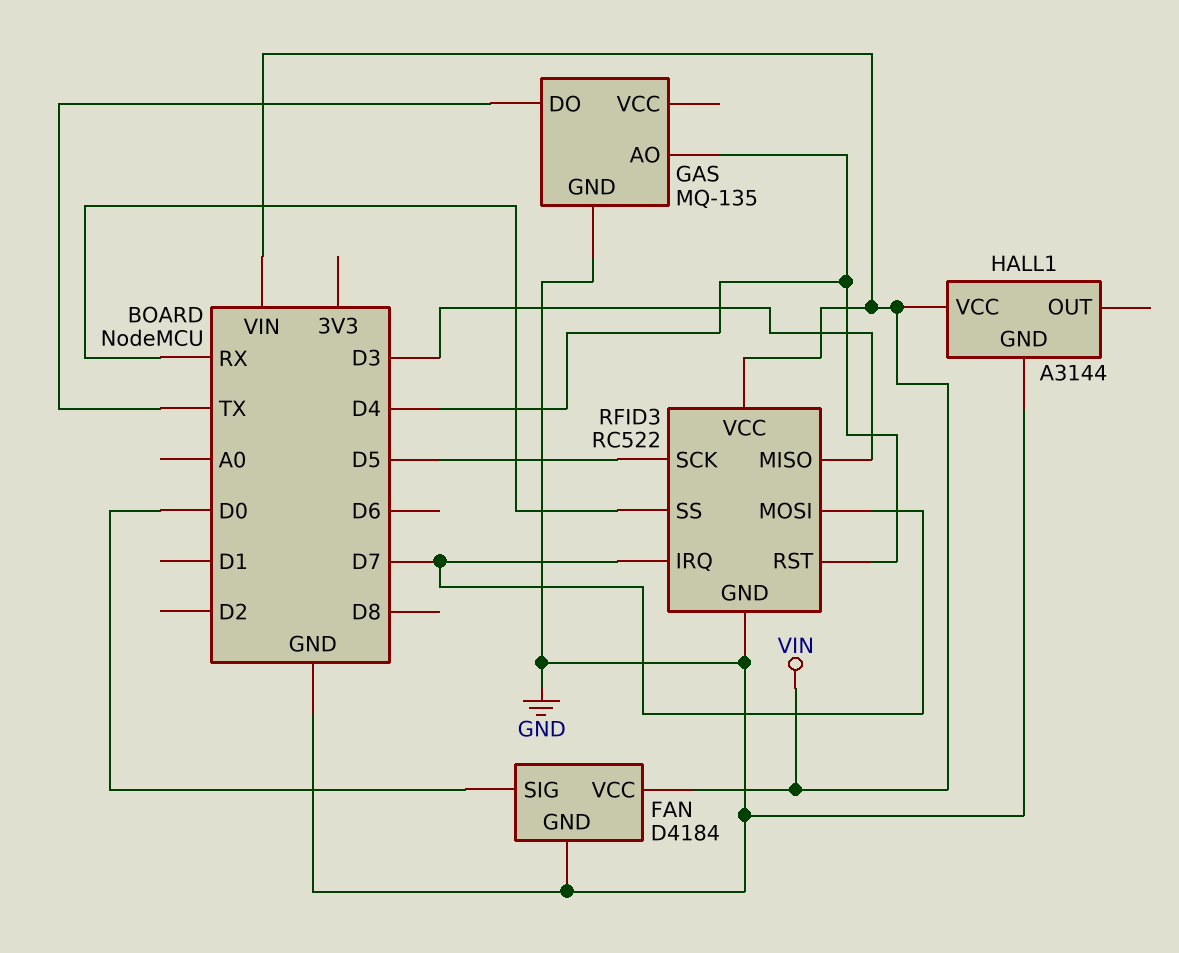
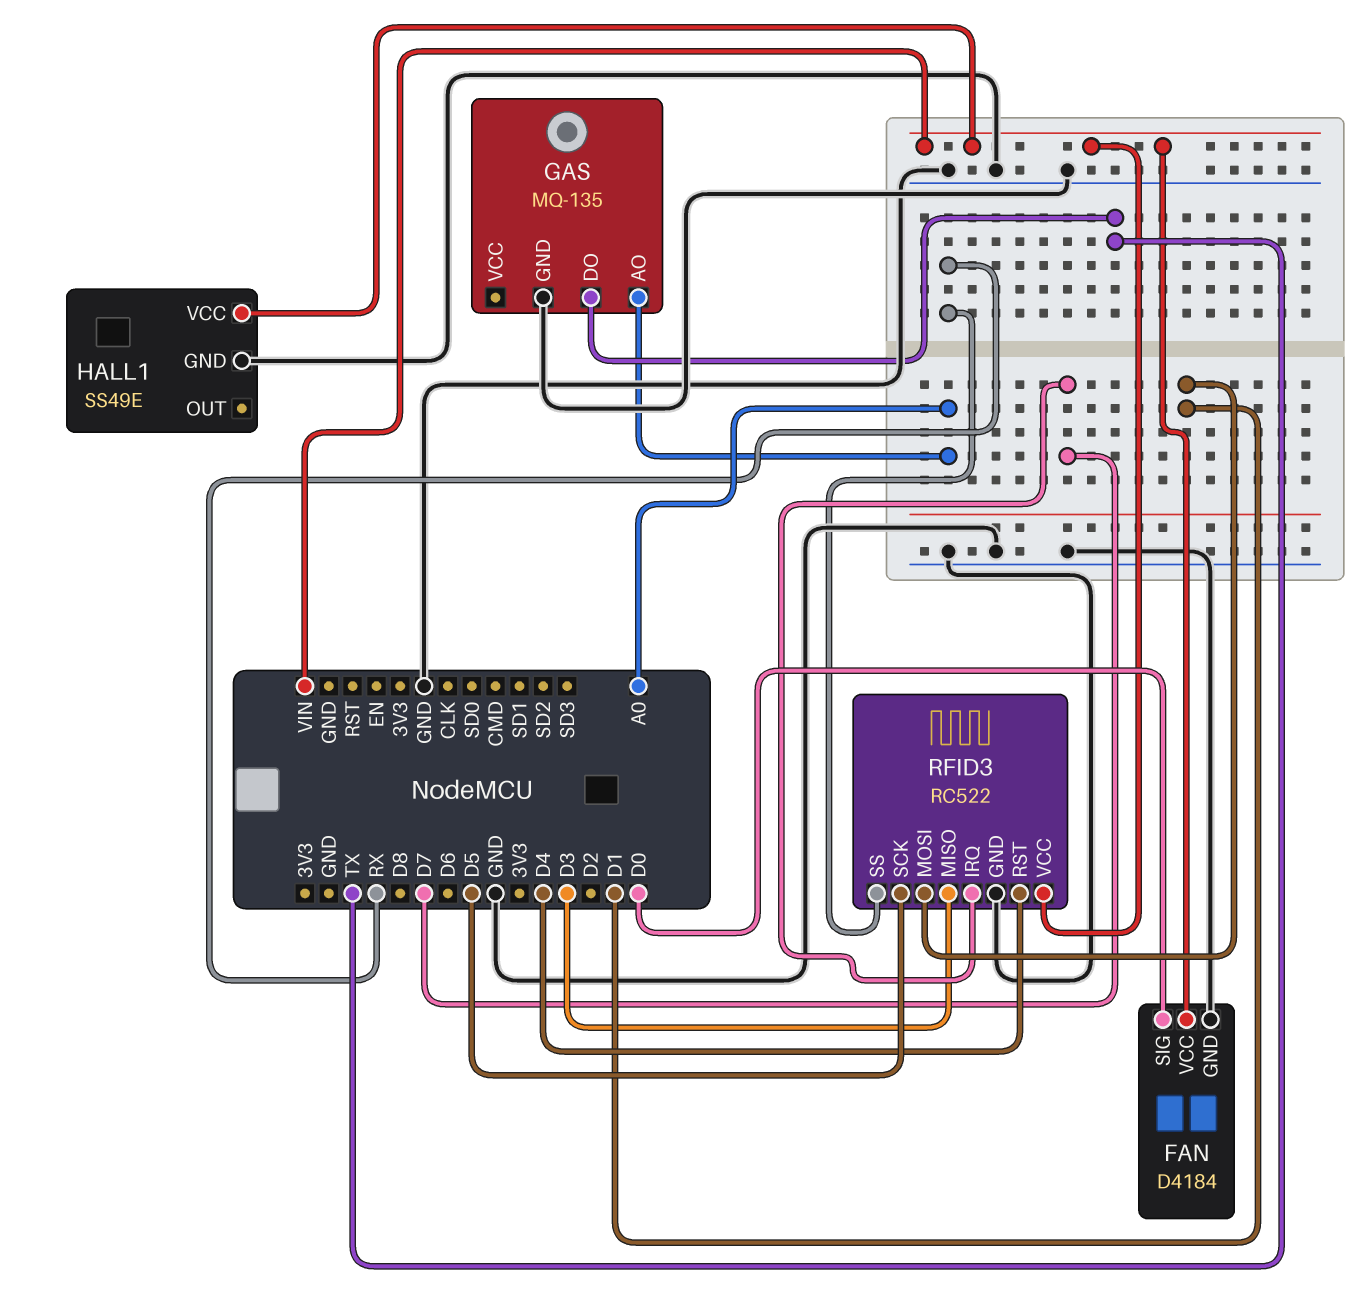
GAS pin AO: D4 -> A0
HALL1: A3144 -> SS49E
RFID3 pin MOSI: D7 -> D1

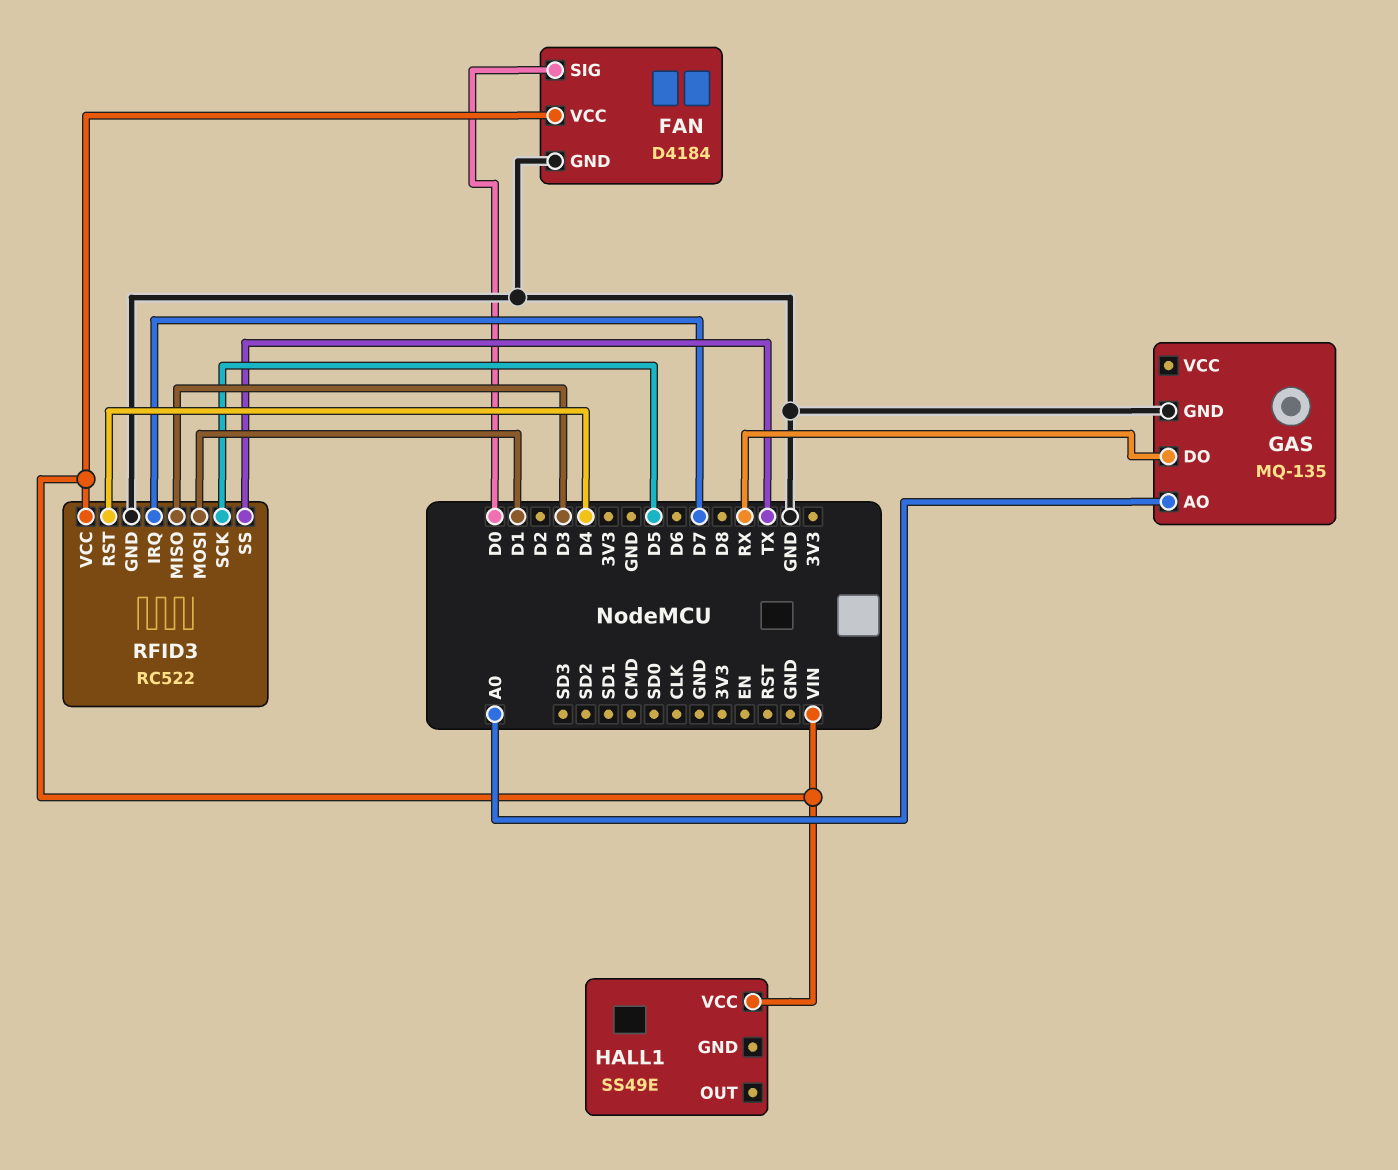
GAS pin DO: TX -> RX
HALL1 pin GND: GND -> none
RFID3 pin SS: RX -> TX

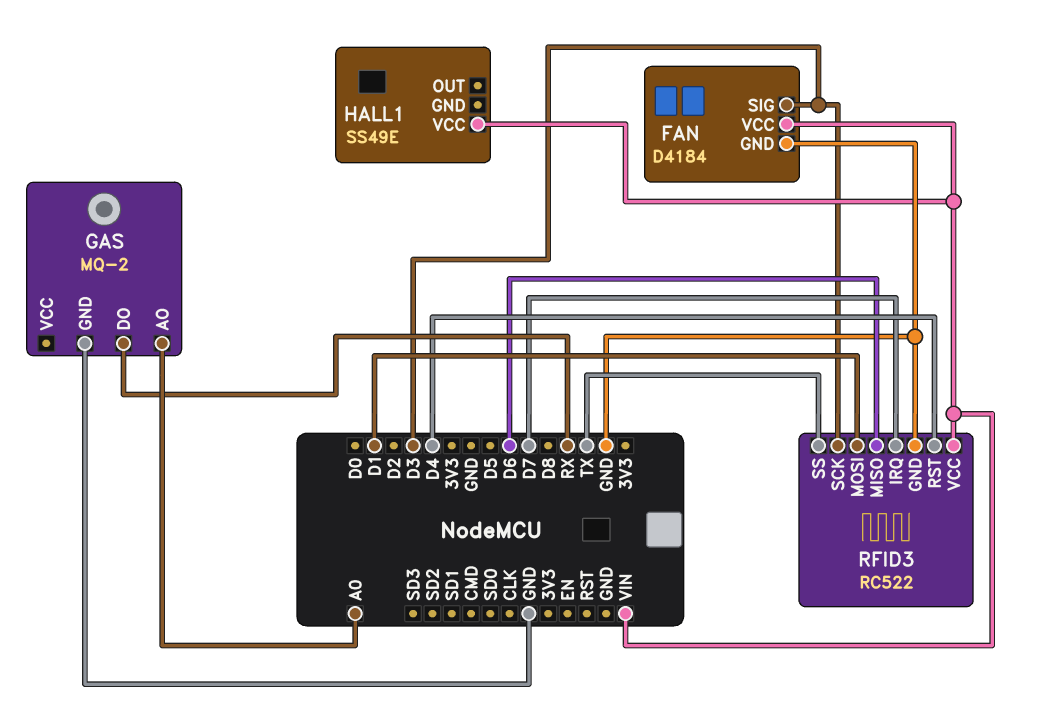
FAN pin SIG: D0 -> D3
GAS: MQ-135 -> MQ-2
RFID3 pin MISO: D3 -> D6
RFID3 pin SCK: D5 -> D3

